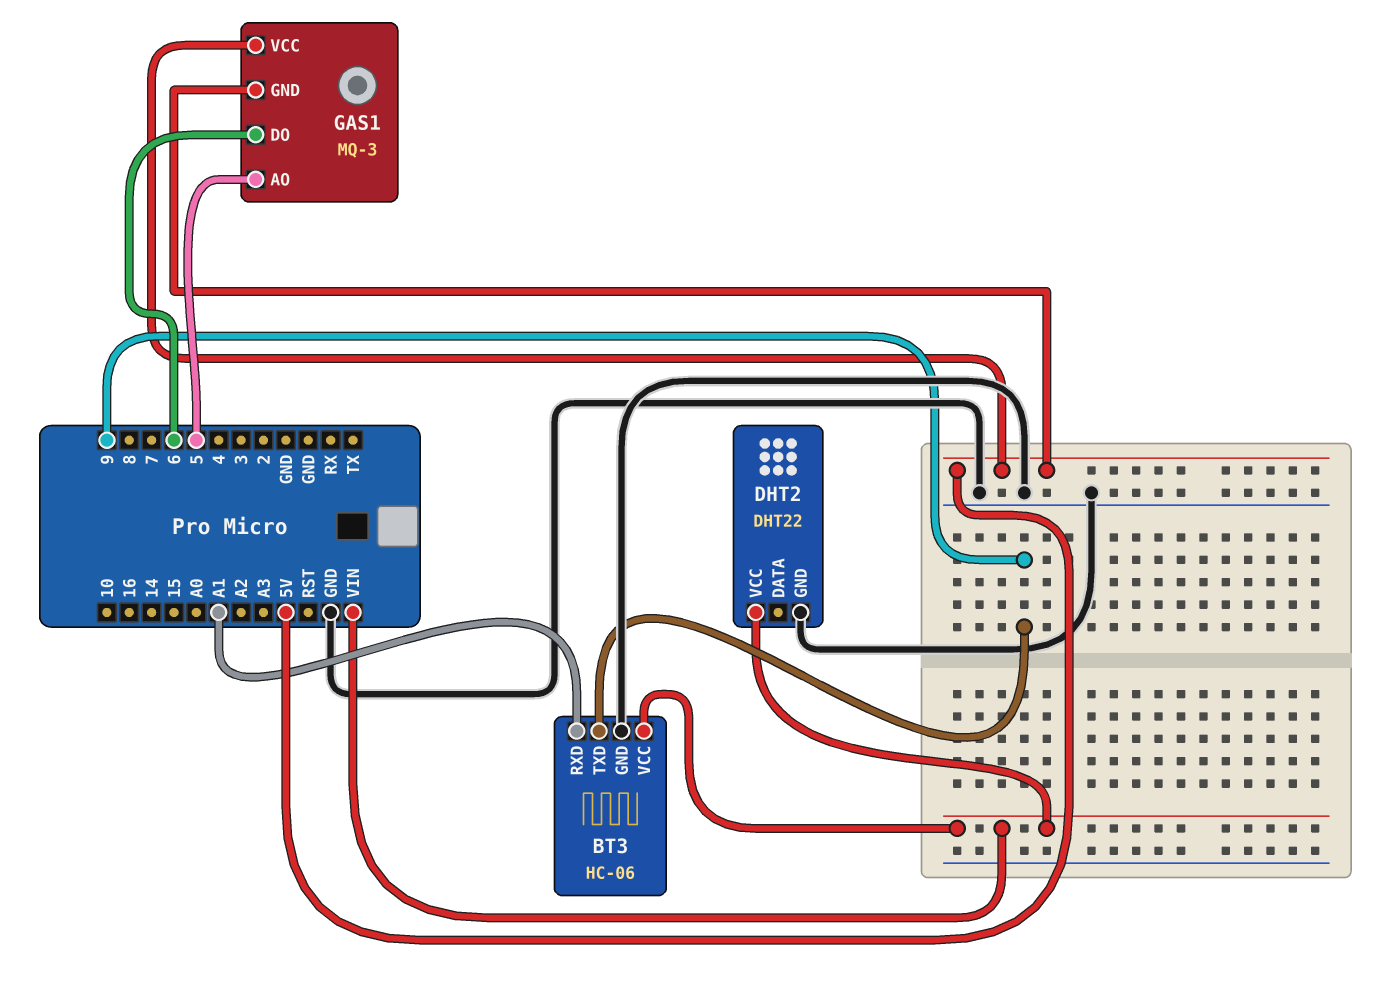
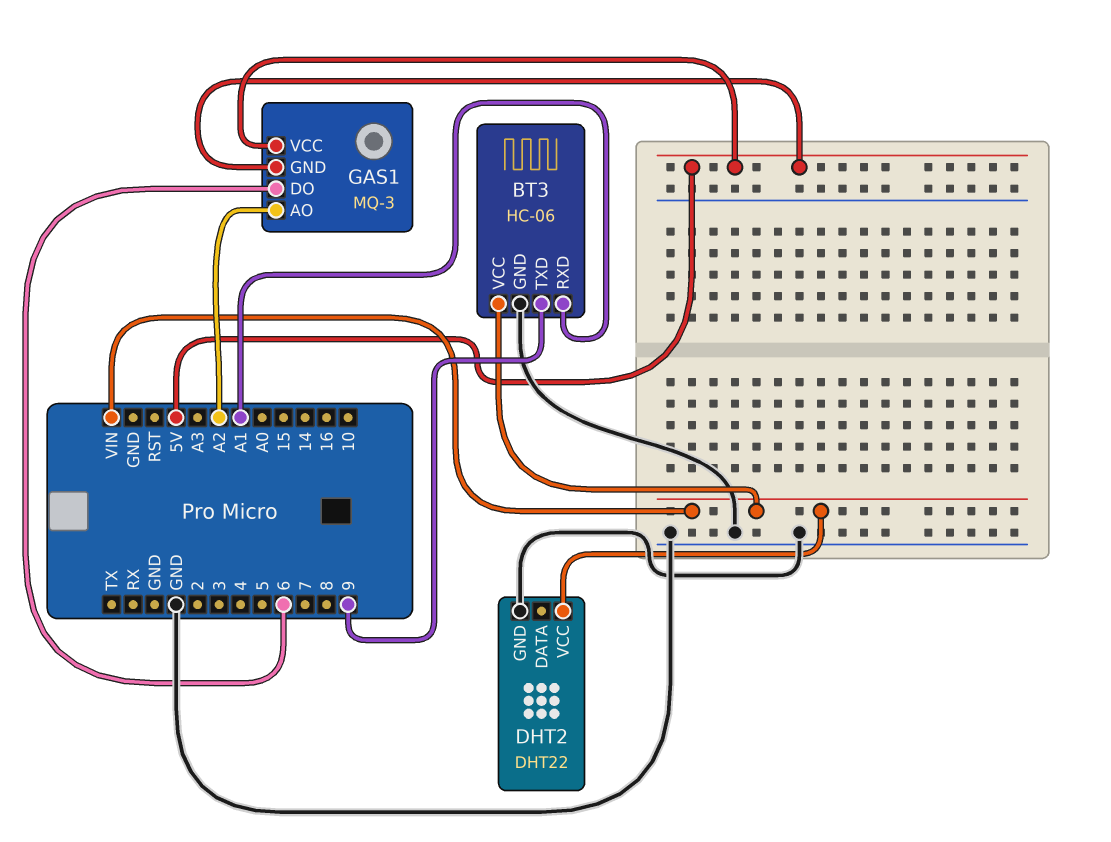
GAS1 pin AO: 5 -> A2

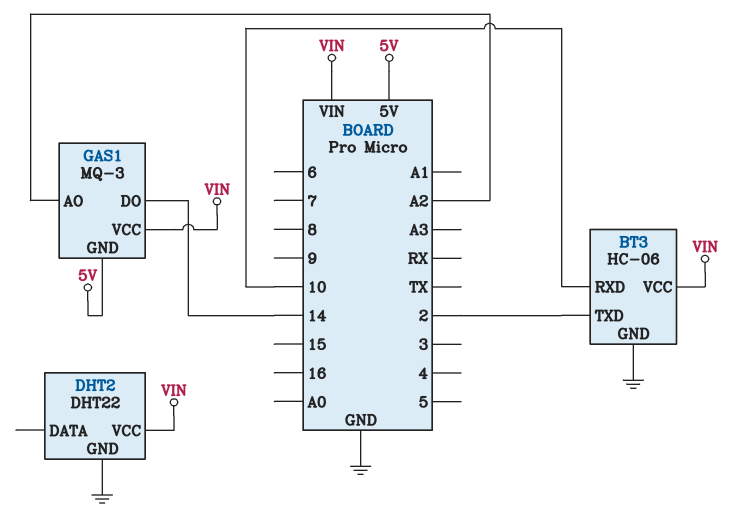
BT3 pin RXD: A1 -> 10
BT3 pin TXD: 9 -> 2
GAS1 pin DO: 6 -> 14
GAS1 pin VCC: 5V -> VIN

